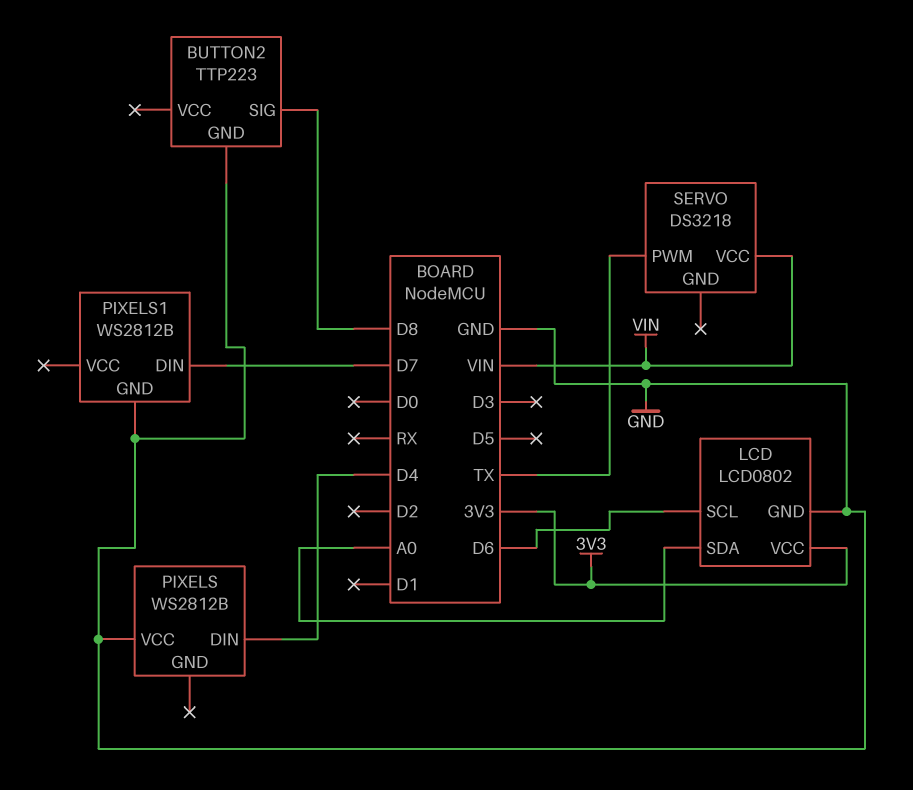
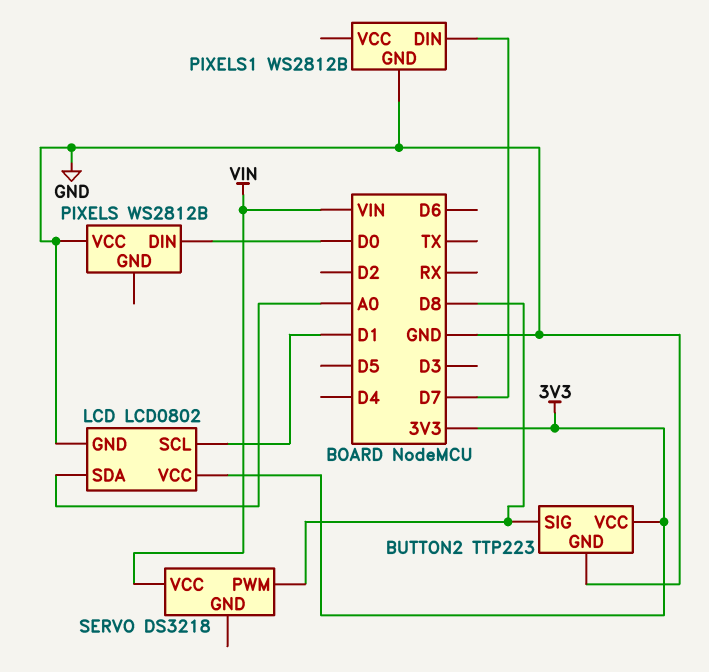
BUTTON2 pin VCC: none -> 3V3
LCD pin SCL: D6 -> D1
PIXELS pin DIN: D4 -> D0
SERVO pin PWM: TX -> D8

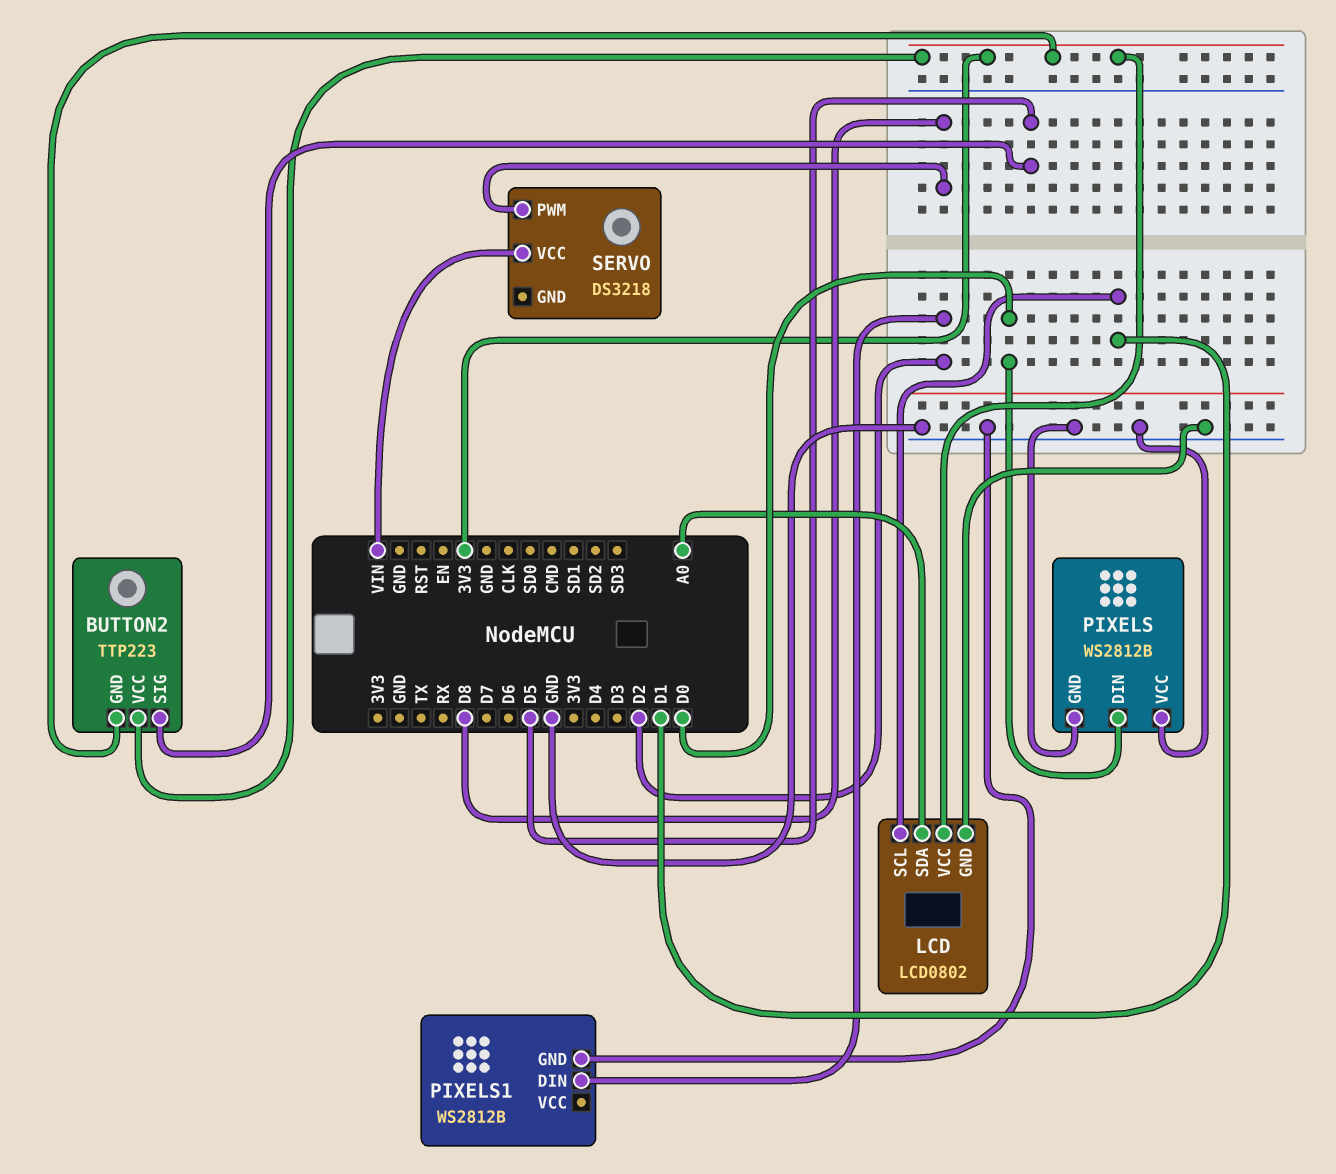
BUTTON2 pin GND: GND -> 3V3
BUTTON2 pin SIG: D8 -> D5
PIXELS pin GND: none -> GND
PIXELS1 pin DIN: D7 -> D2

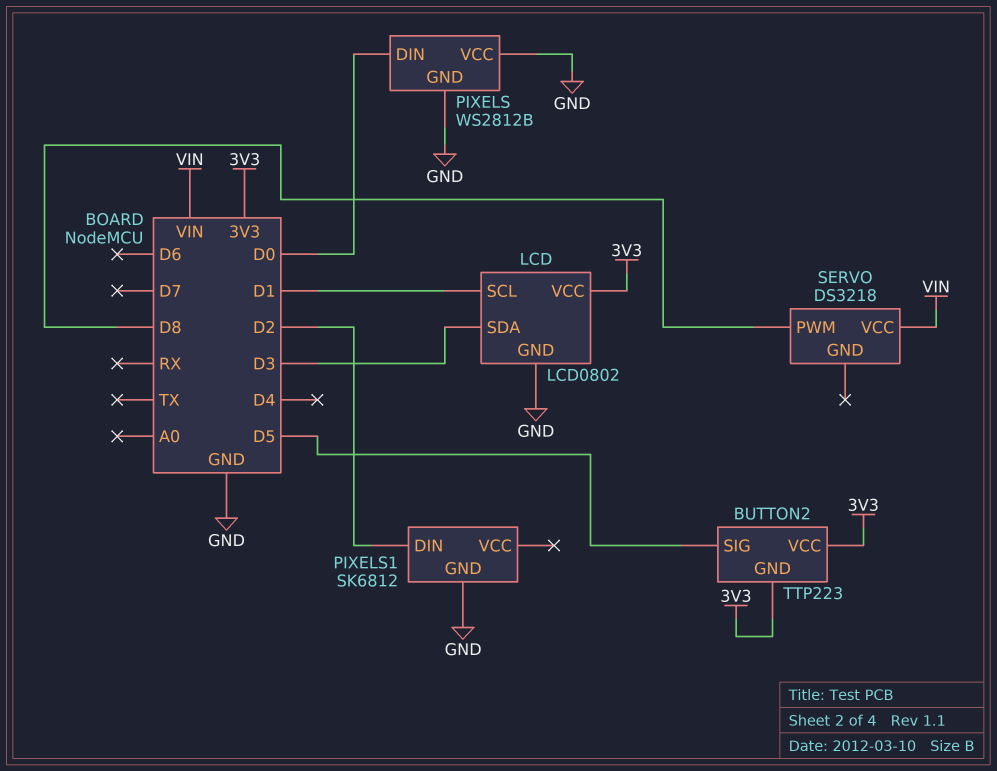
LCD pin SDA: A0 -> D3
PIXELS1: WS2812B -> SK6812

